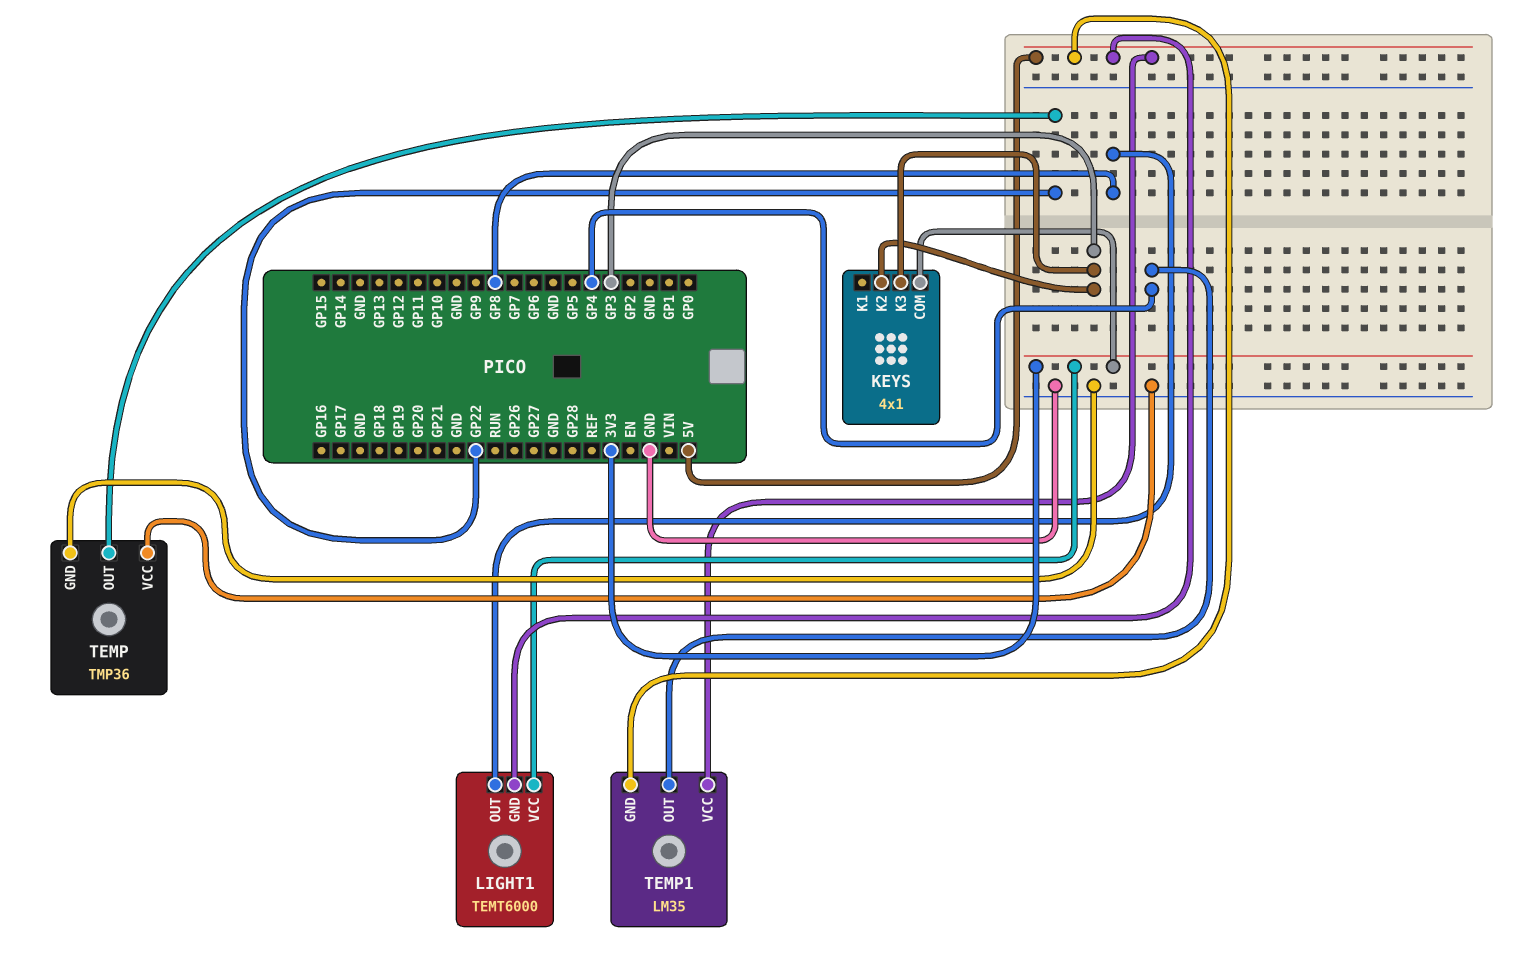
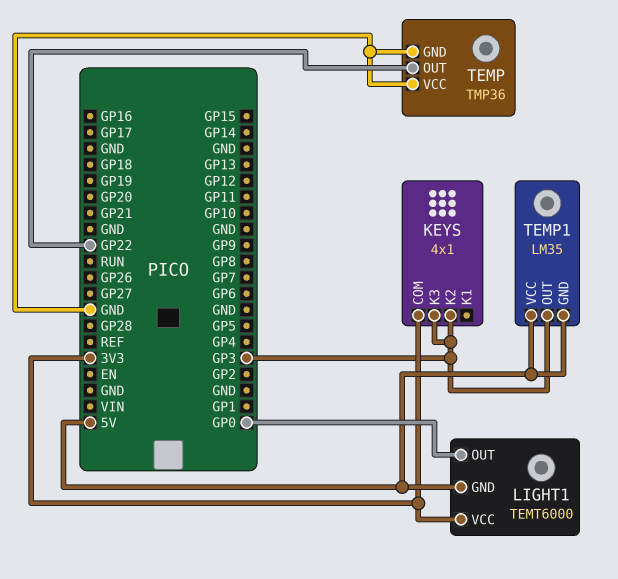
LIGHT1 pin OUT: GP8 -> GP0
TEMP1 pin OUT: GP4 -> GP3

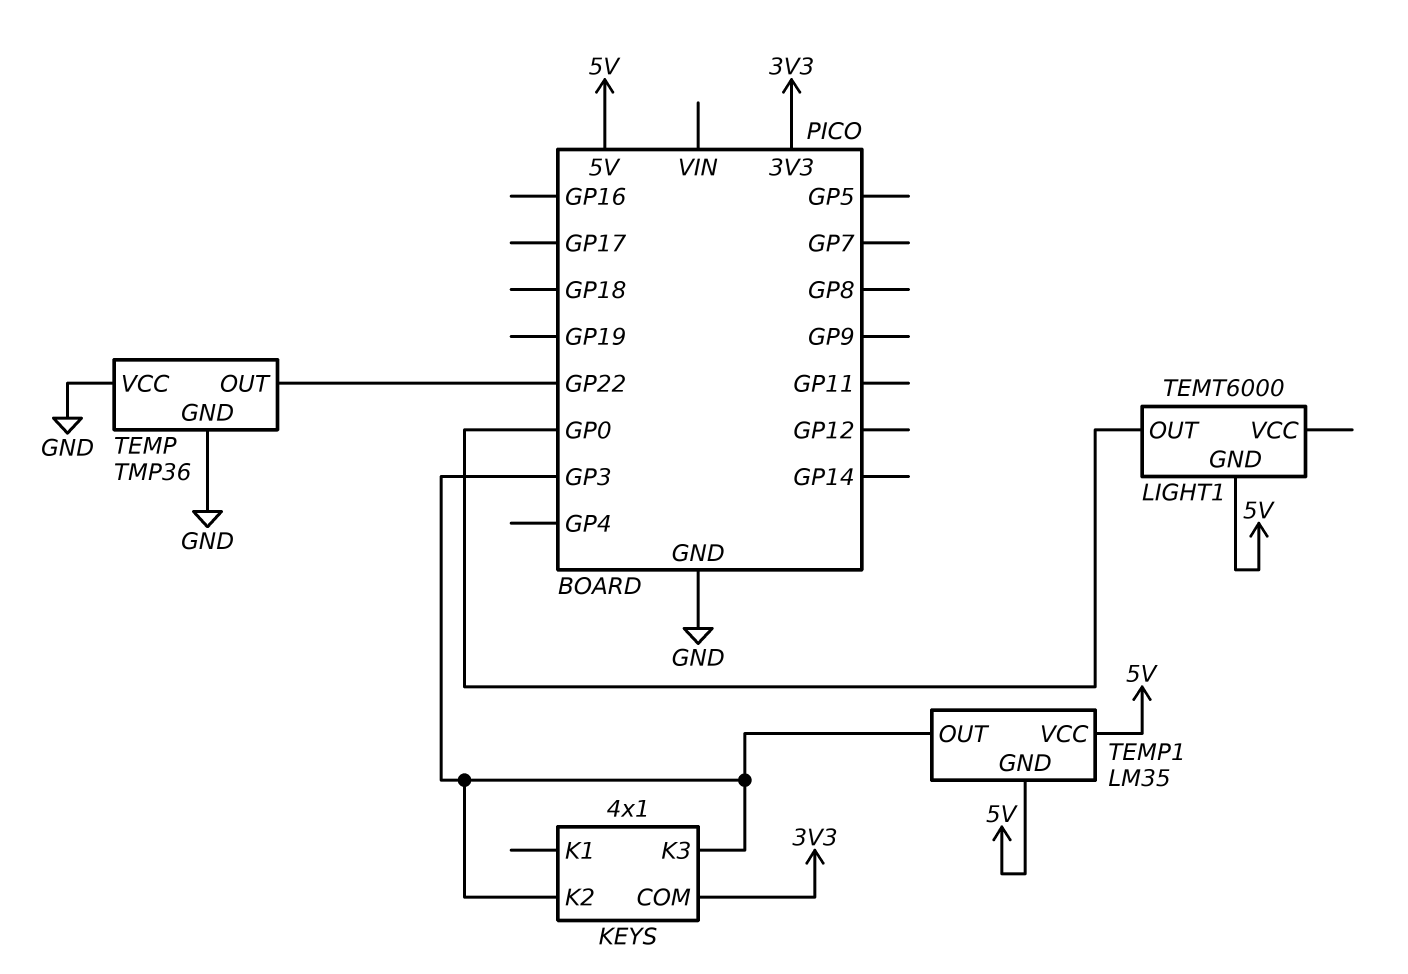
LIGHT1 pin VCC: 3V3 -> none

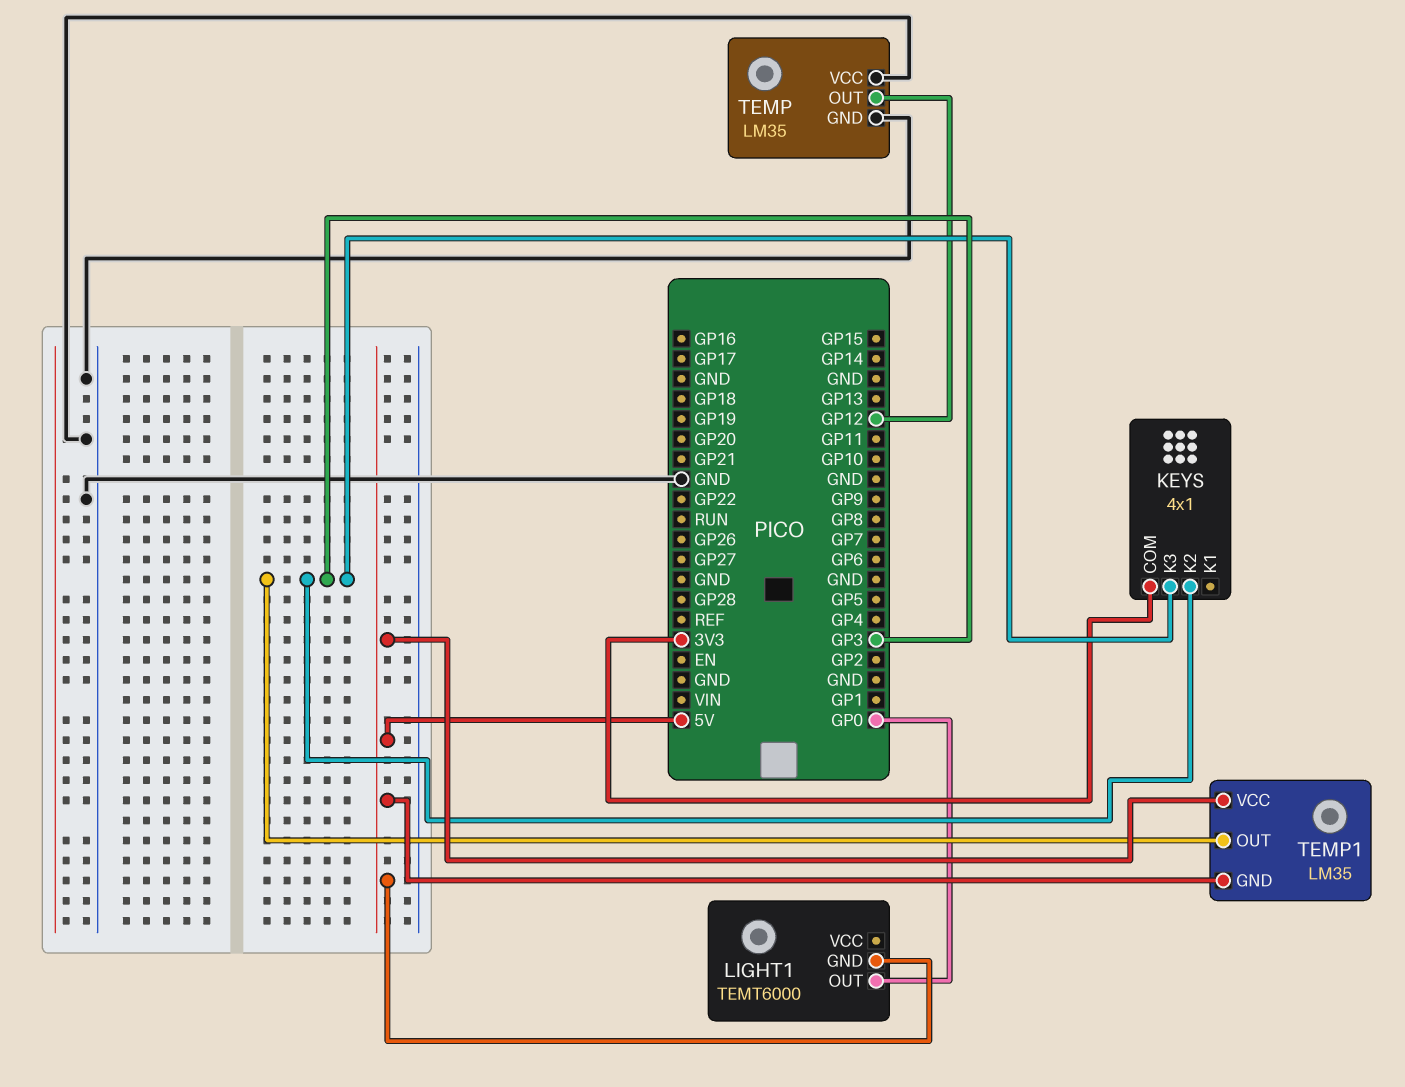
TEMP: TMP36 -> LM35
TEMP pin OUT: GP22 -> GP12

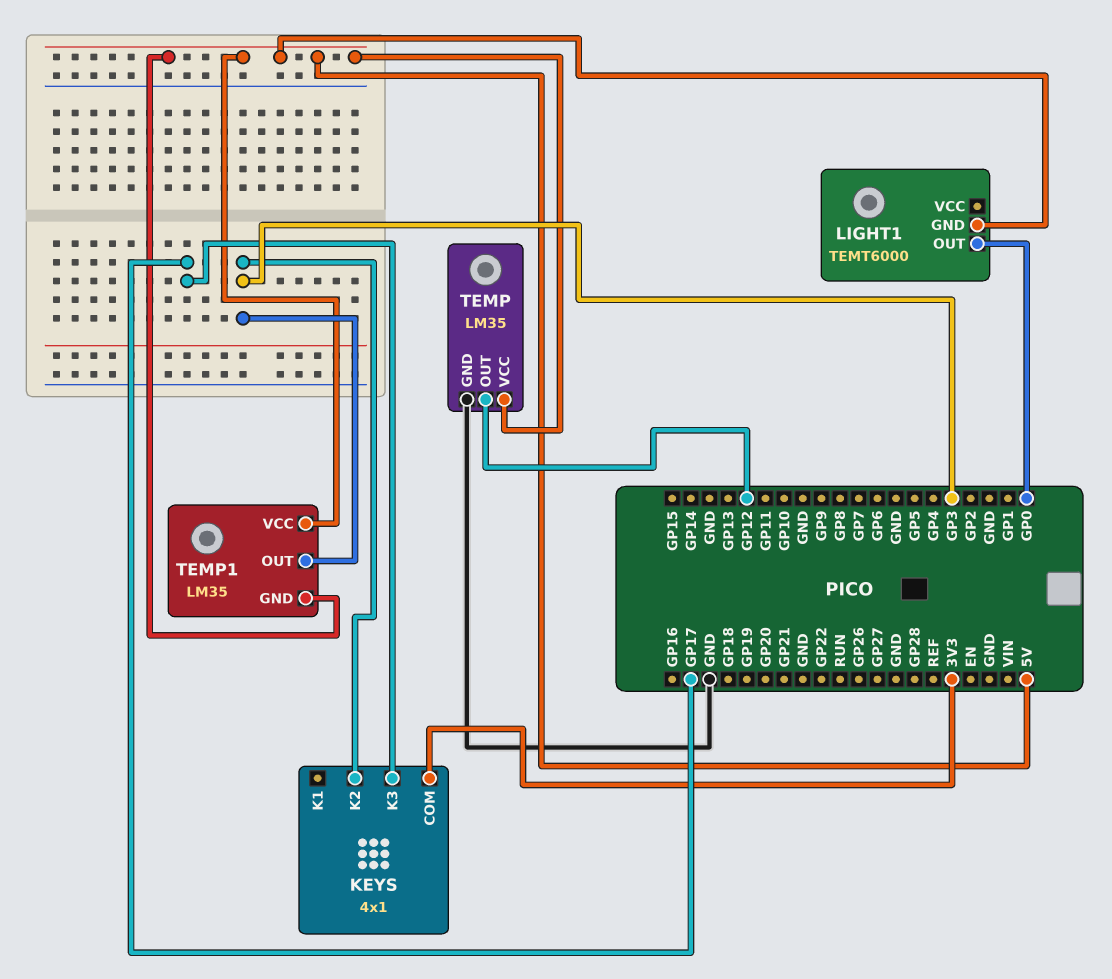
KEYS pin K3: GP3 -> GP17
TEMP pin VCC: GND -> 5V

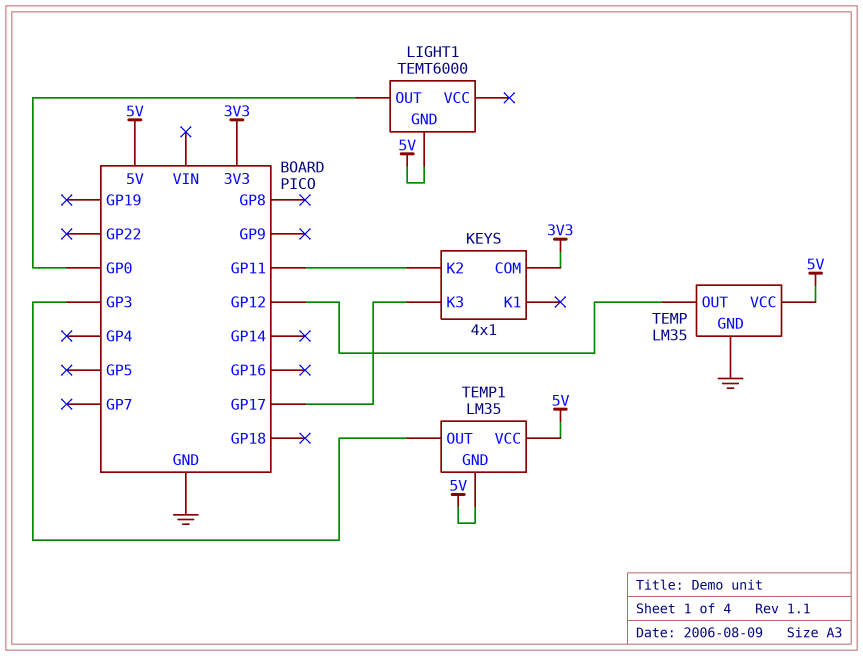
KEYS pin K2: GP3 -> GP11

